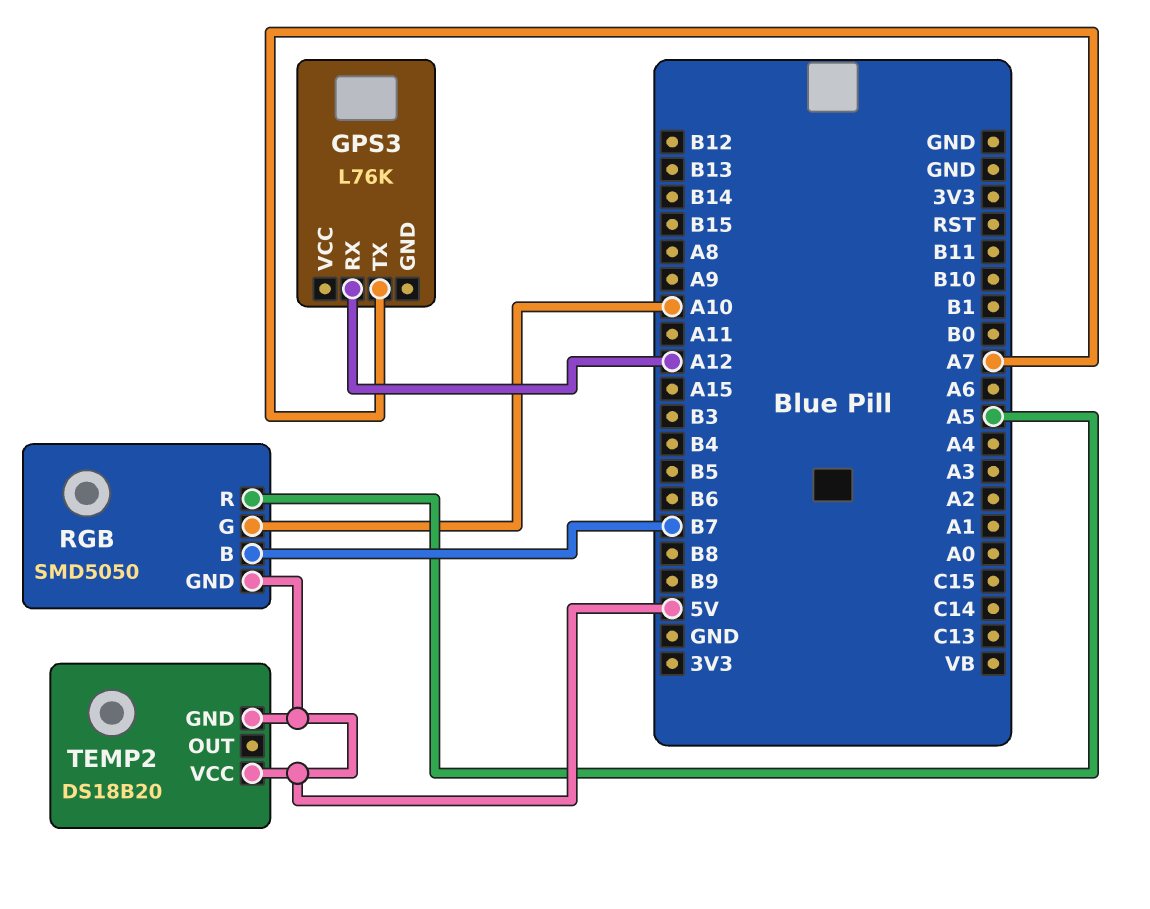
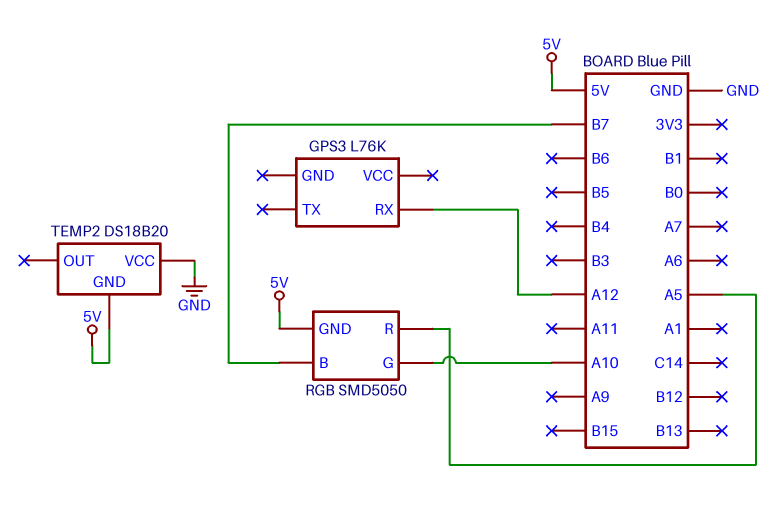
GPS3 pin TX: A7 -> none
TEMP2 pin VCC: 5V -> GND

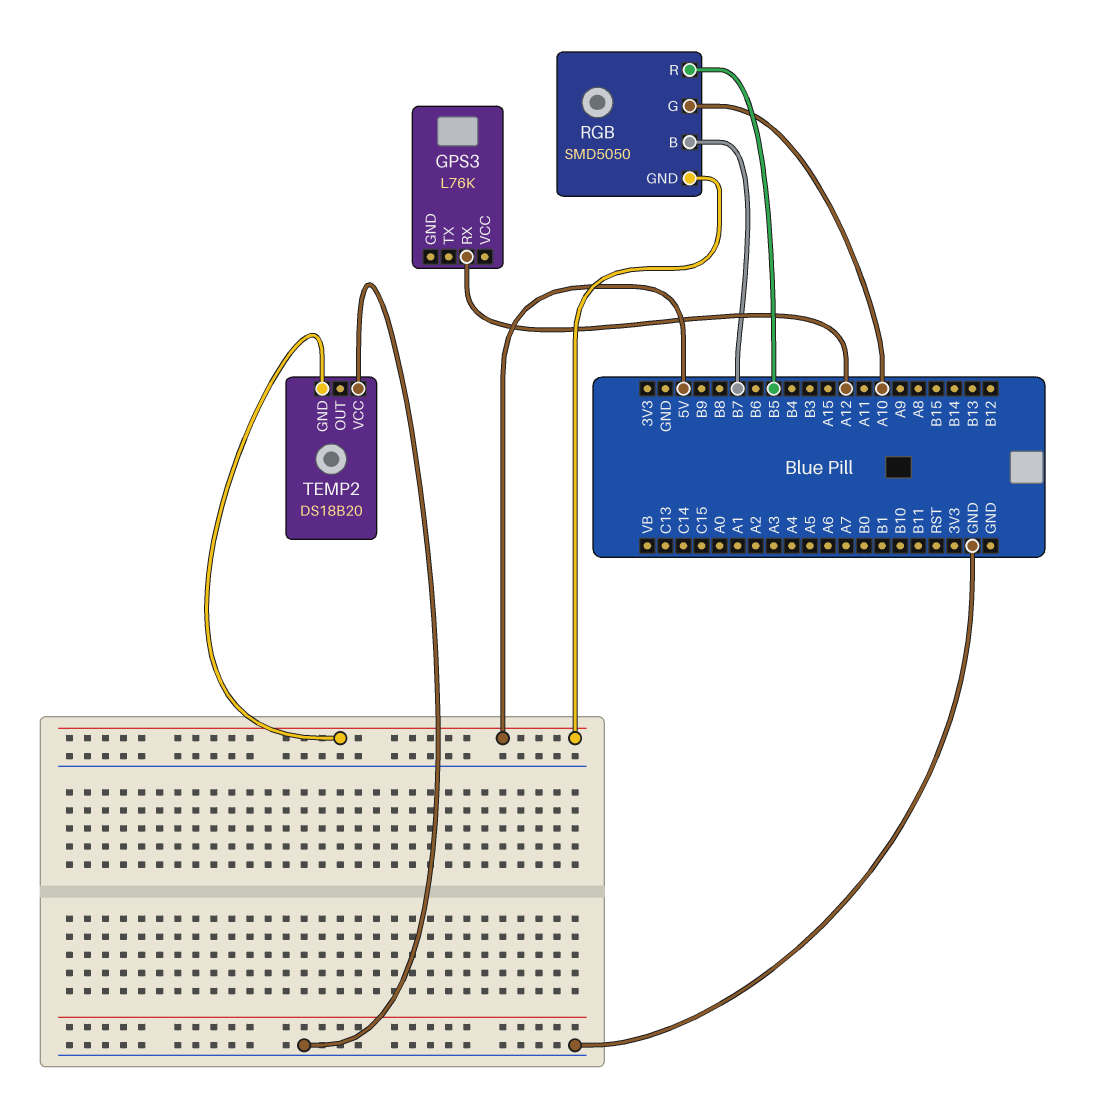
RGB pin R: A5 -> B5

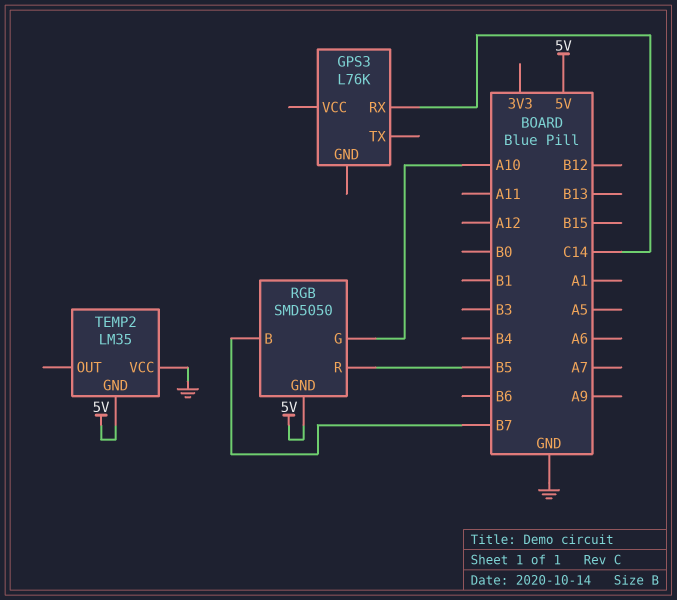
GPS3 pin RX: A12 -> C14
TEMP2: DS18B20 -> LM35

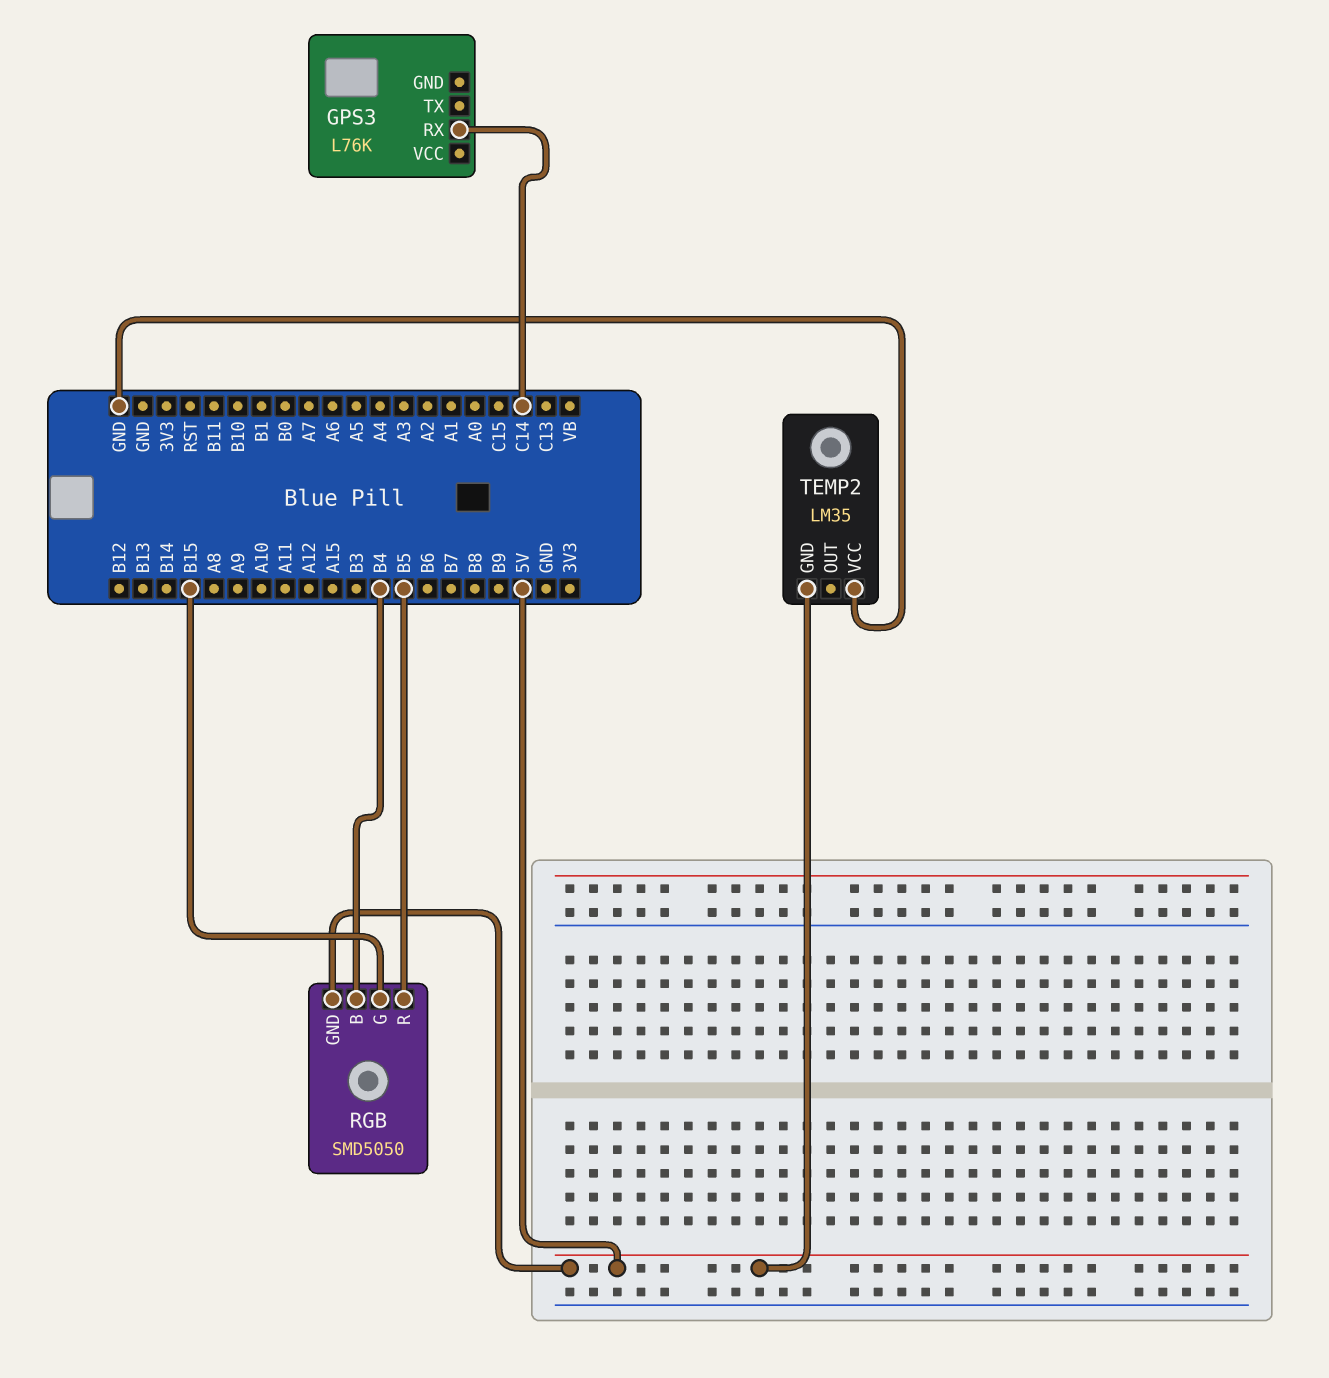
RGB pin B: B7 -> B4
RGB pin G: A10 -> B15

